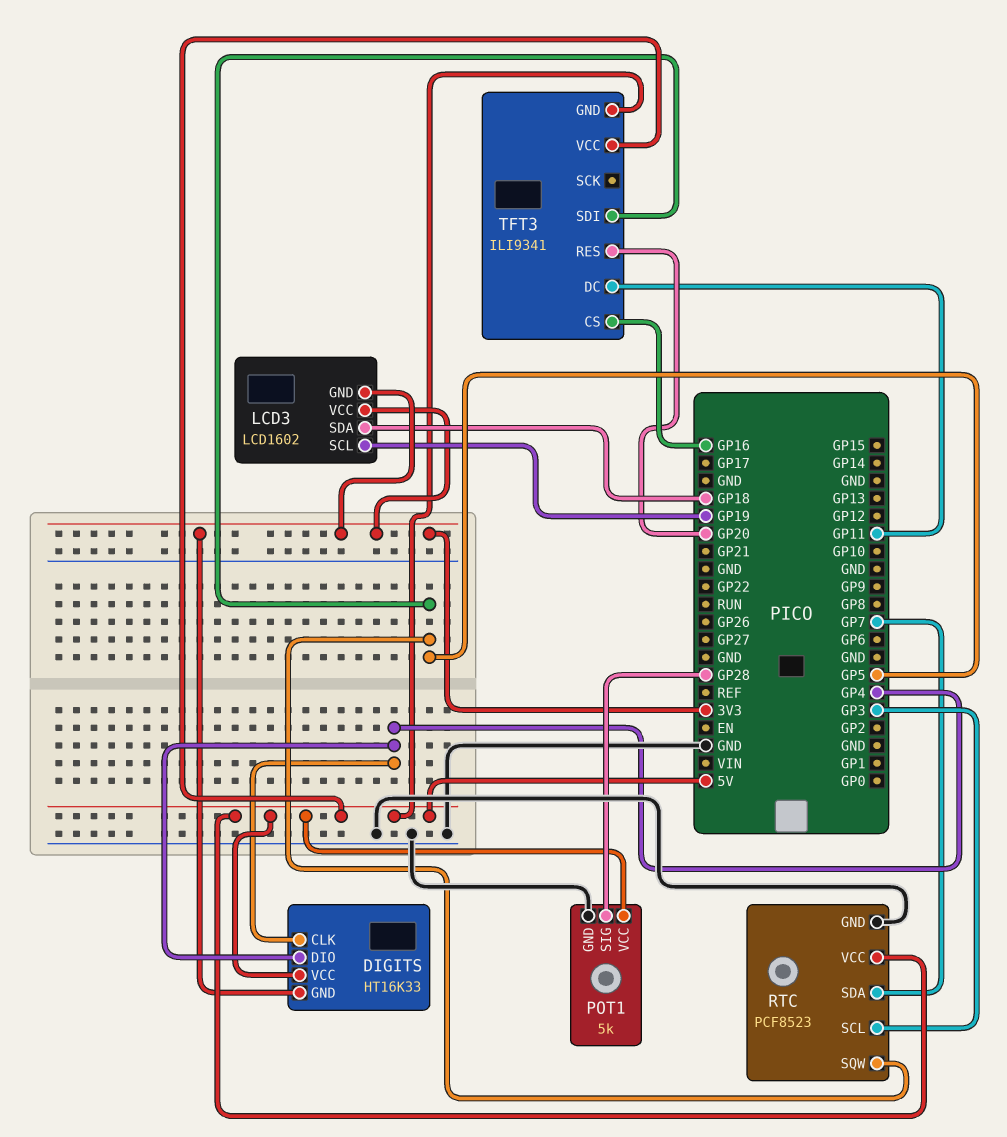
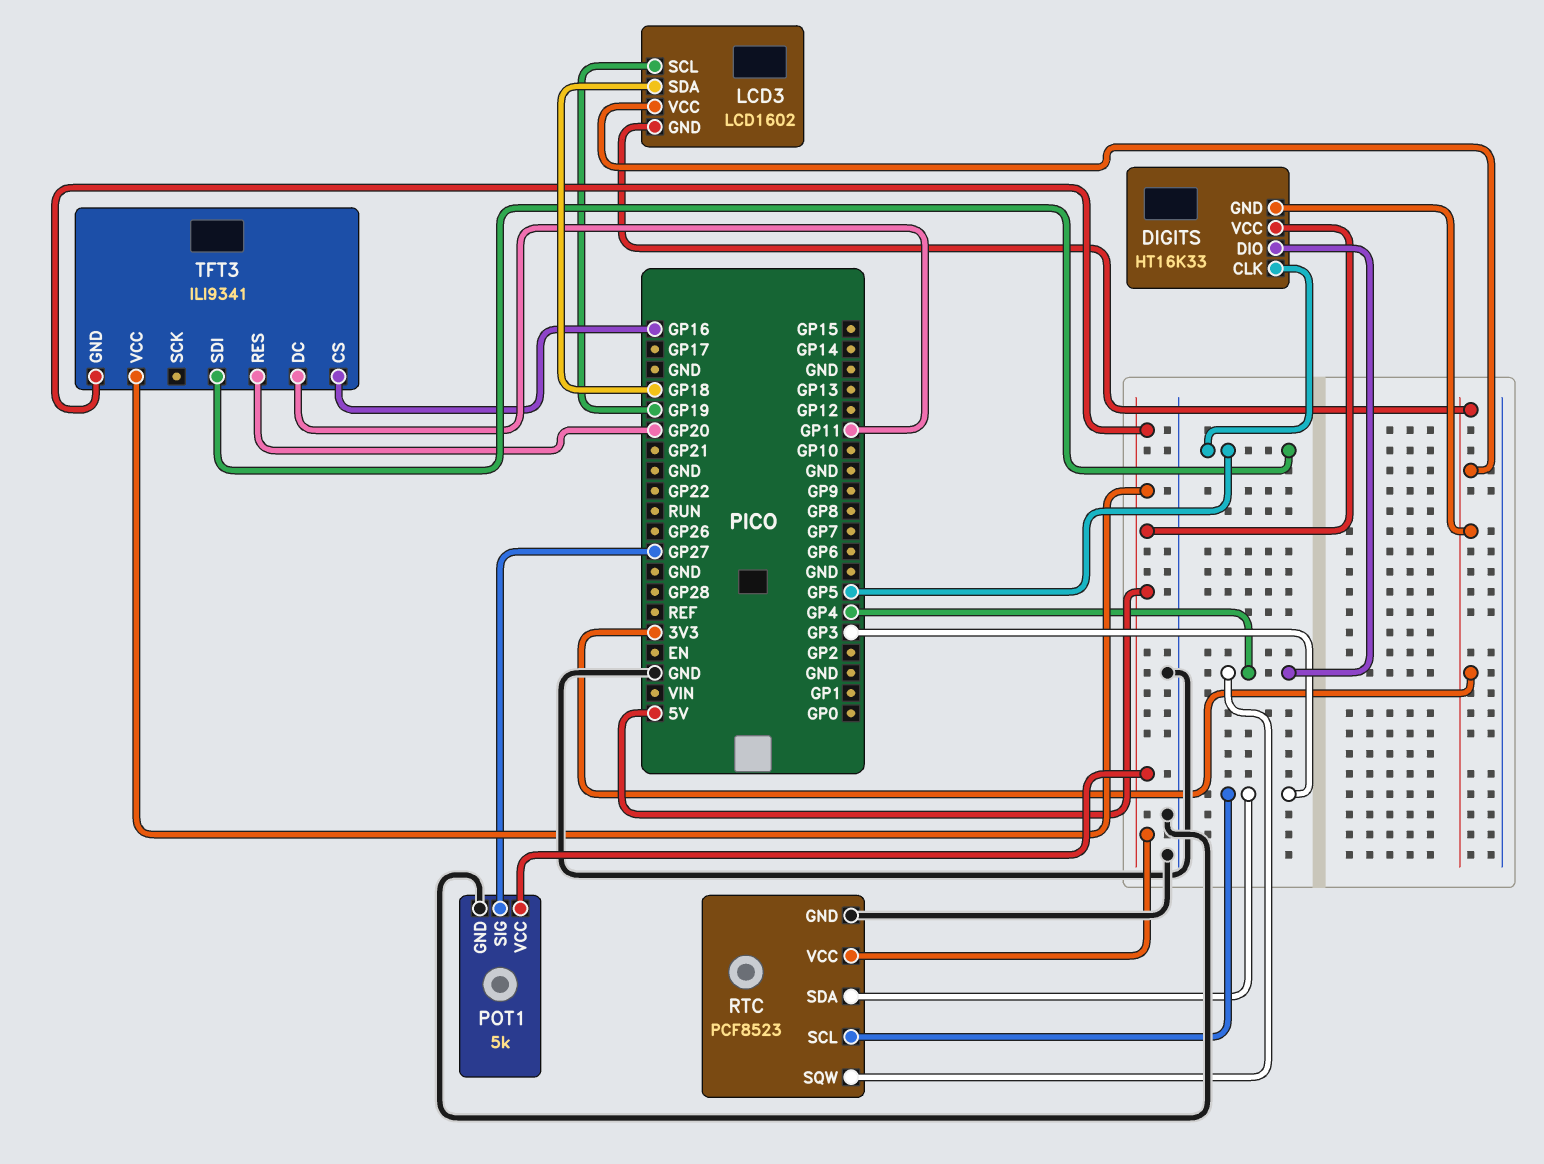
DIGITS pin CLK: GP4 -> GP5
POT1 pin SIG: GP28 -> GP27
RTC pin SDA: GP7 -> GP3
RTC pin SQW: GP5 -> GP4

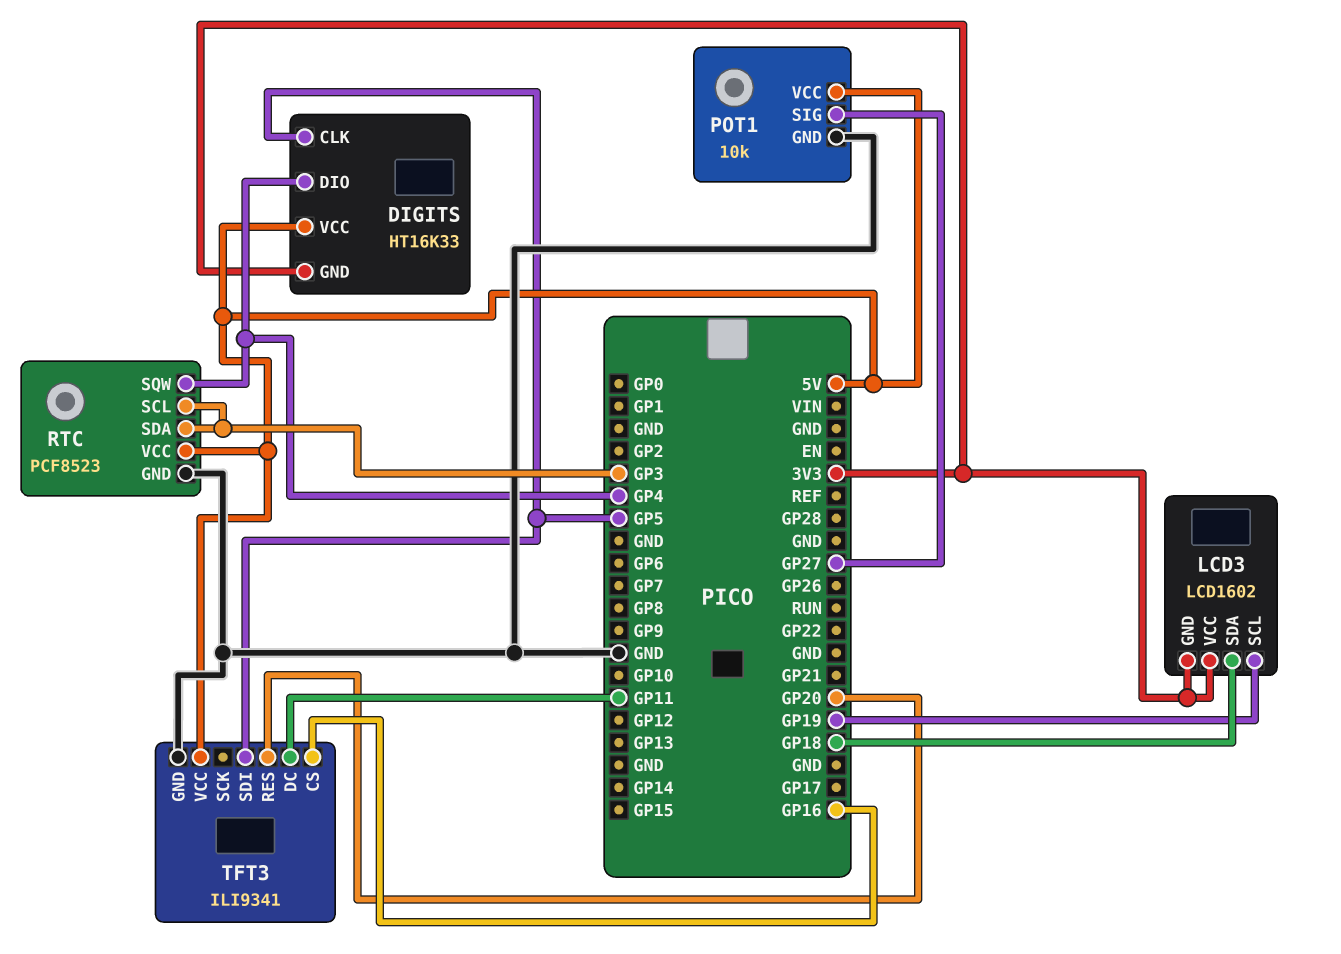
POT1: 5k -> 10k
TFT3 pin GND: 5V -> GND

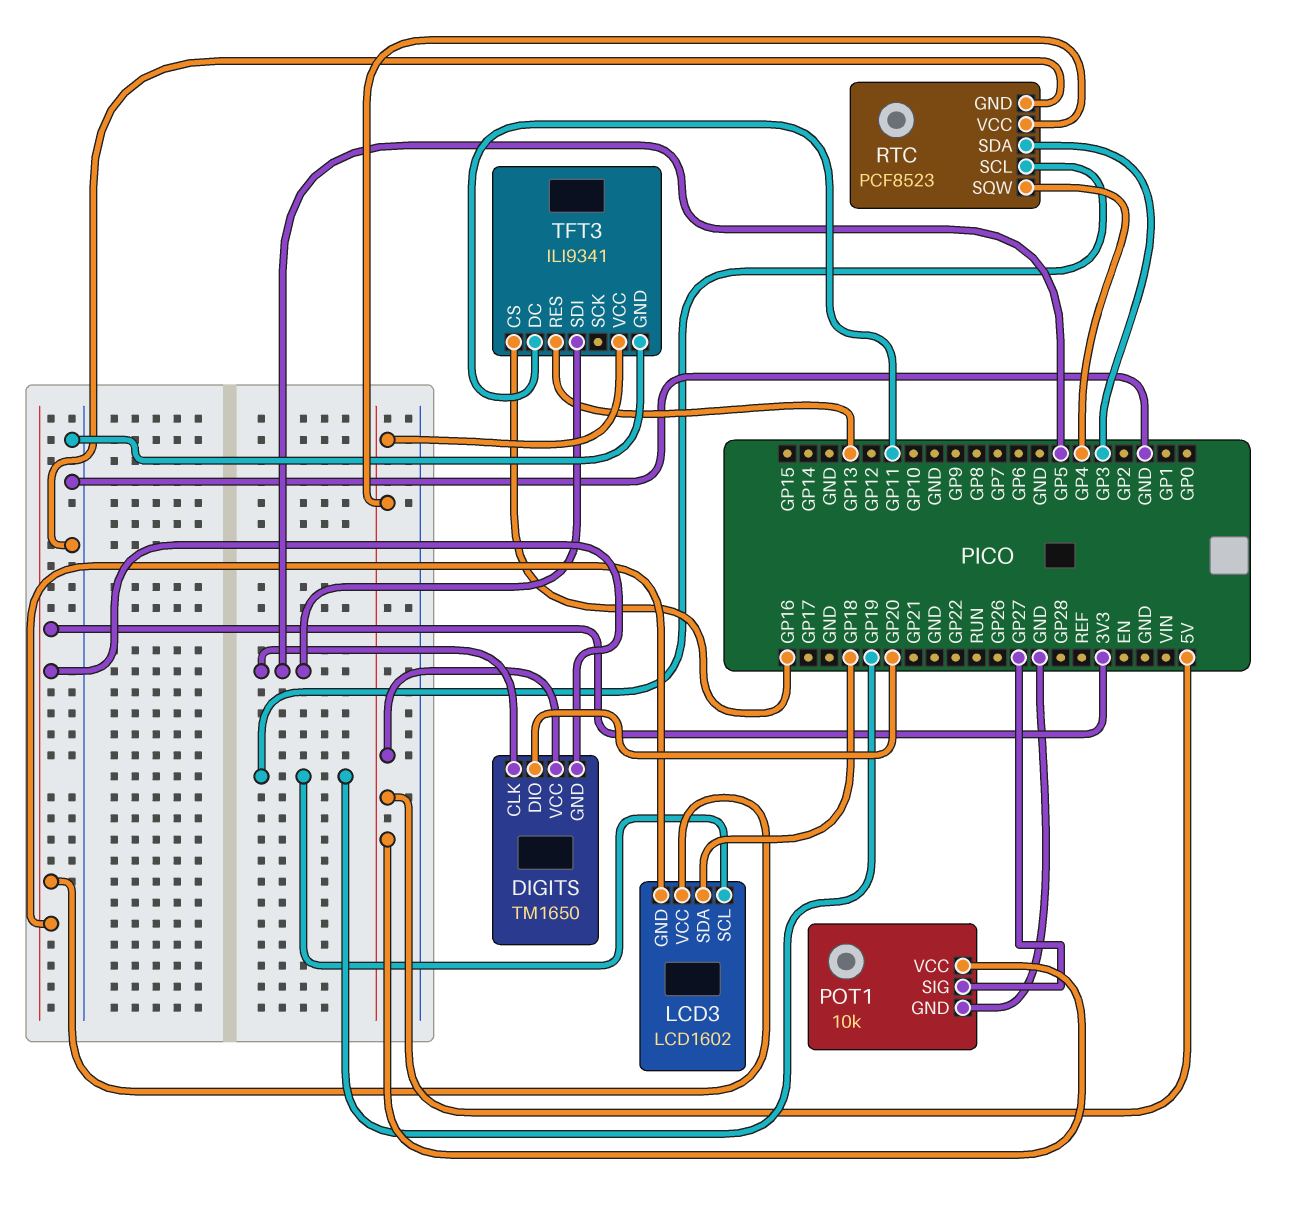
DIGITS: HT16K33 -> TM1650
DIGITS pin DIO: GP4 -> GP20
RTC pin SCL: GP3 -> GP19
TFT3 pin RES: GP20 -> GP13

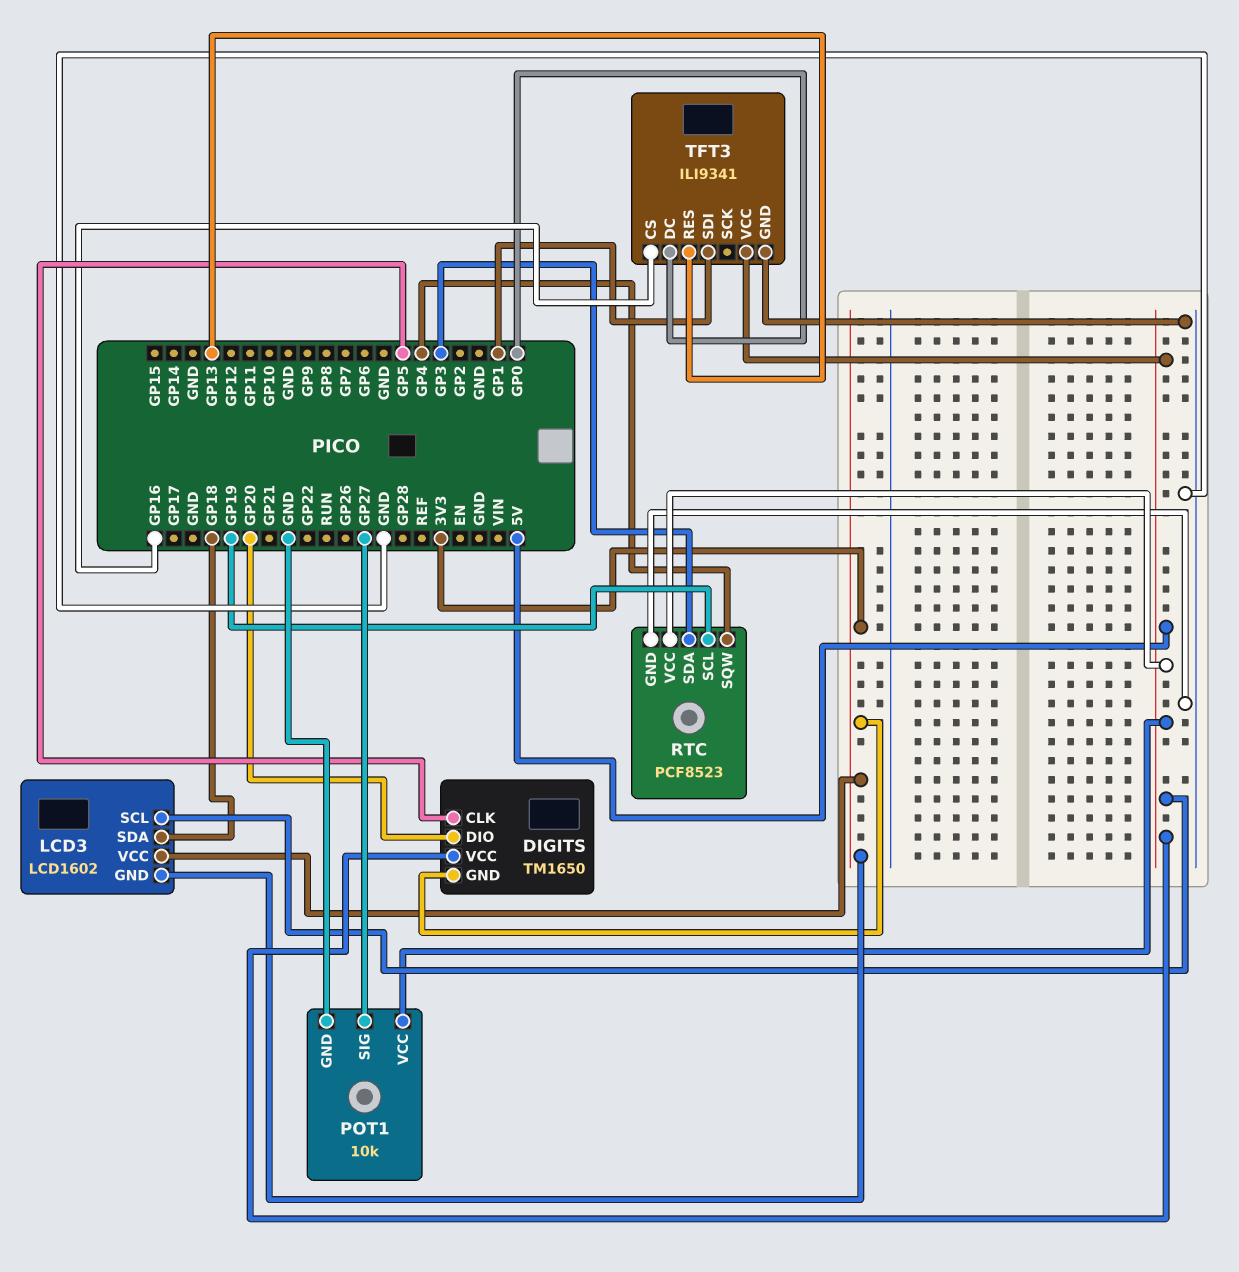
LCD3 pin SCL: GP19 -> 5V
TFT3 pin DC: GP11 -> GP0
TFT3 pin SDI: GP5 -> GP1

